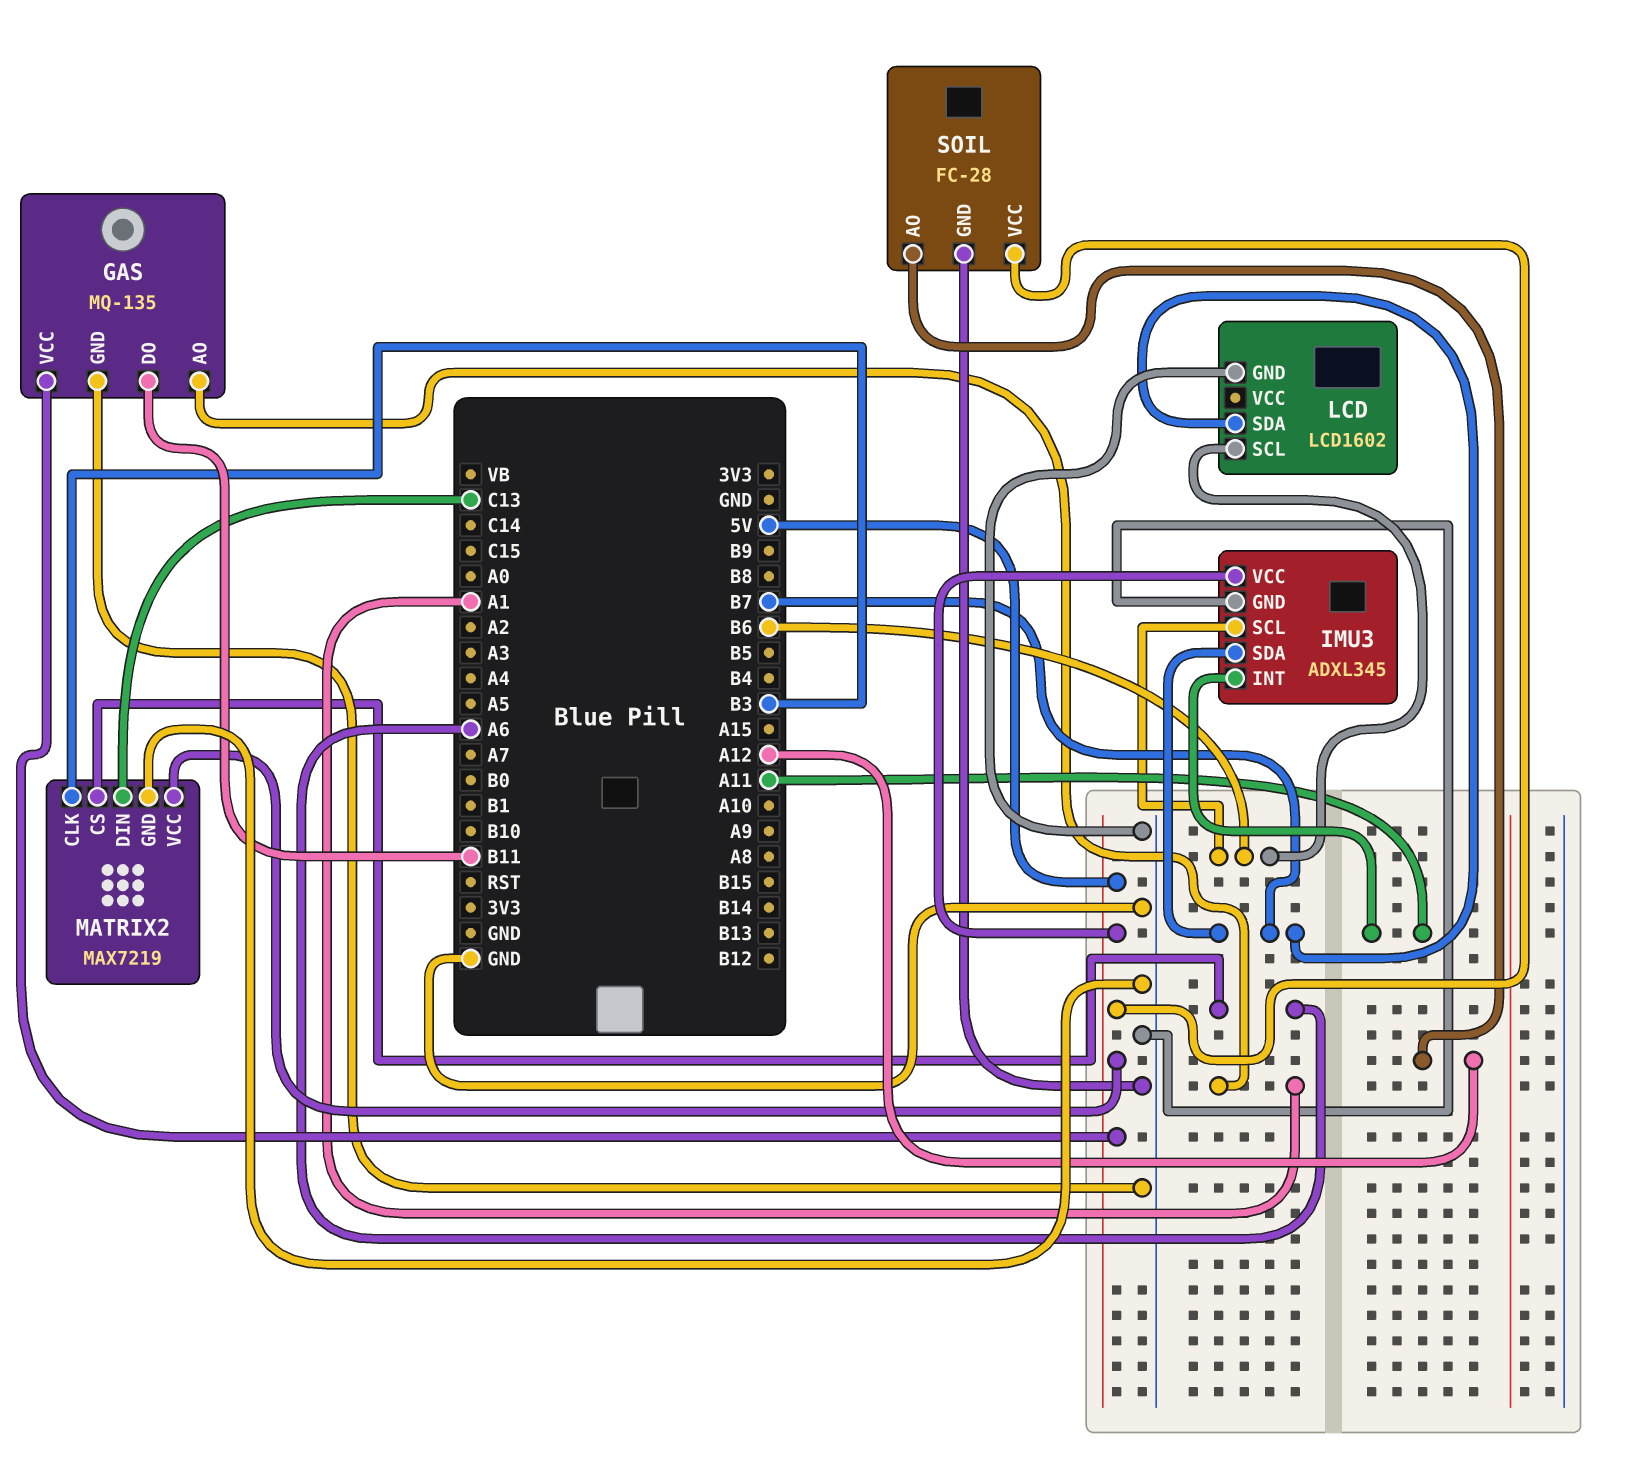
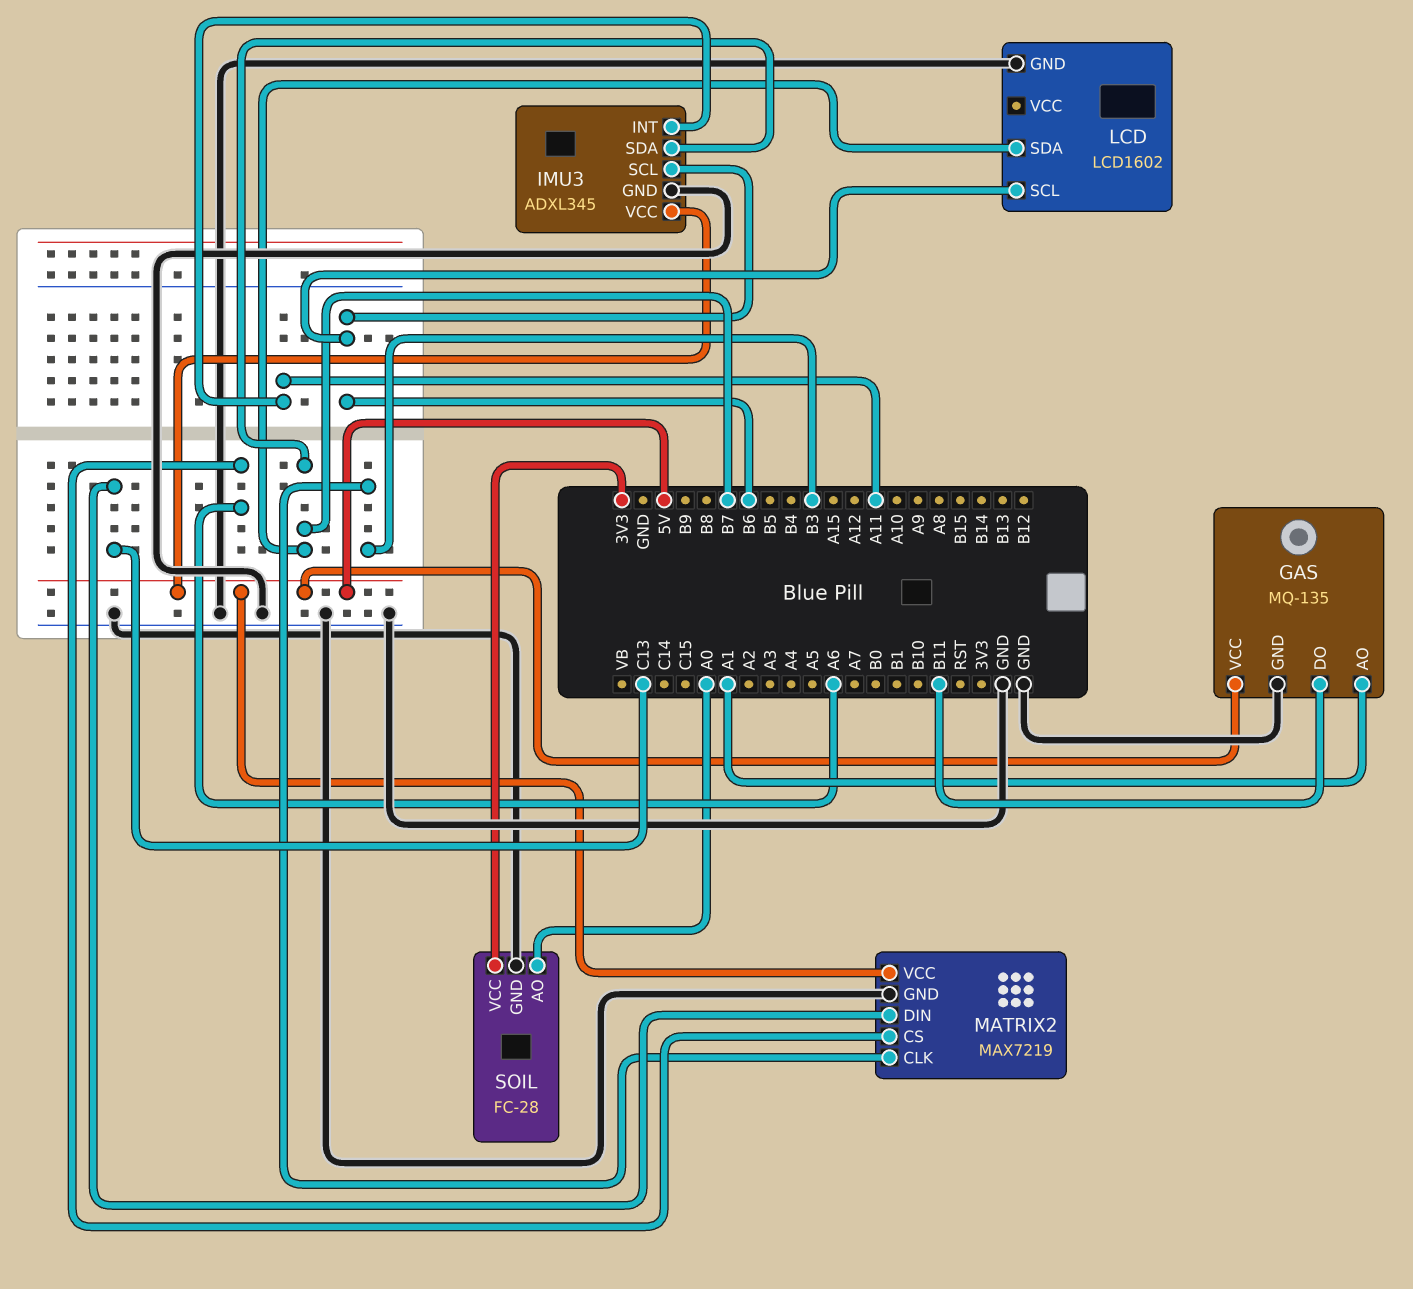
SOIL pin AO: A12 -> A0
SOIL pin VCC: 5V -> 3V3

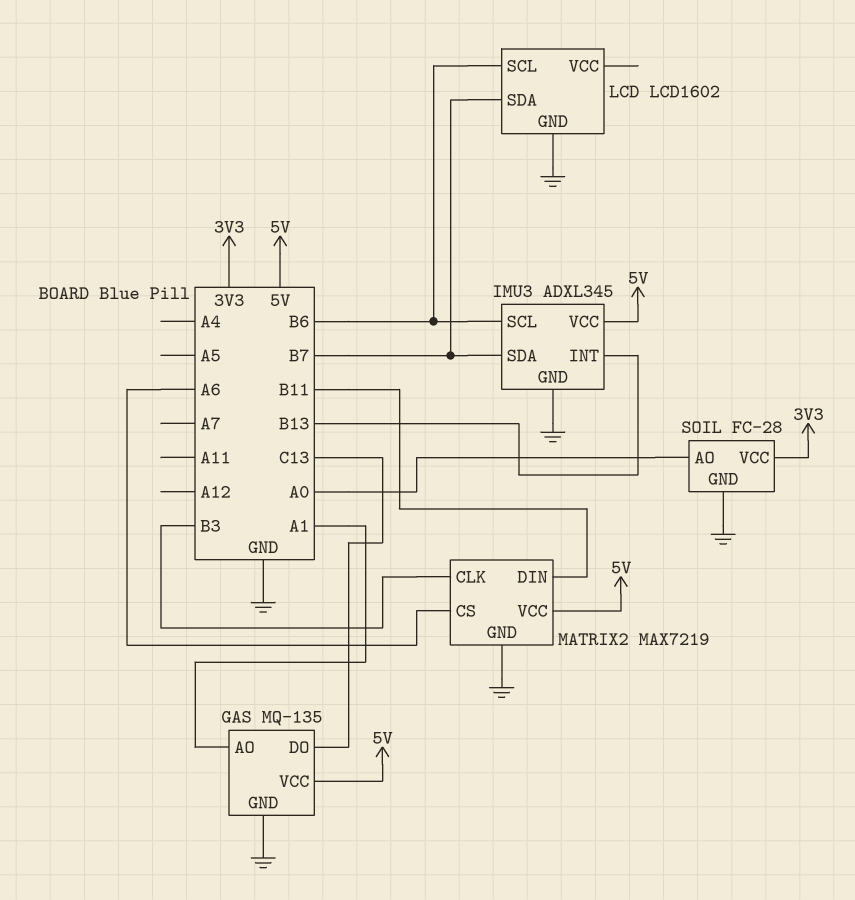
GAS pin DO: B11 -> C13
IMU3 pin INT: A11 -> B13
MATRIX2 pin DIN: C13 -> B11

